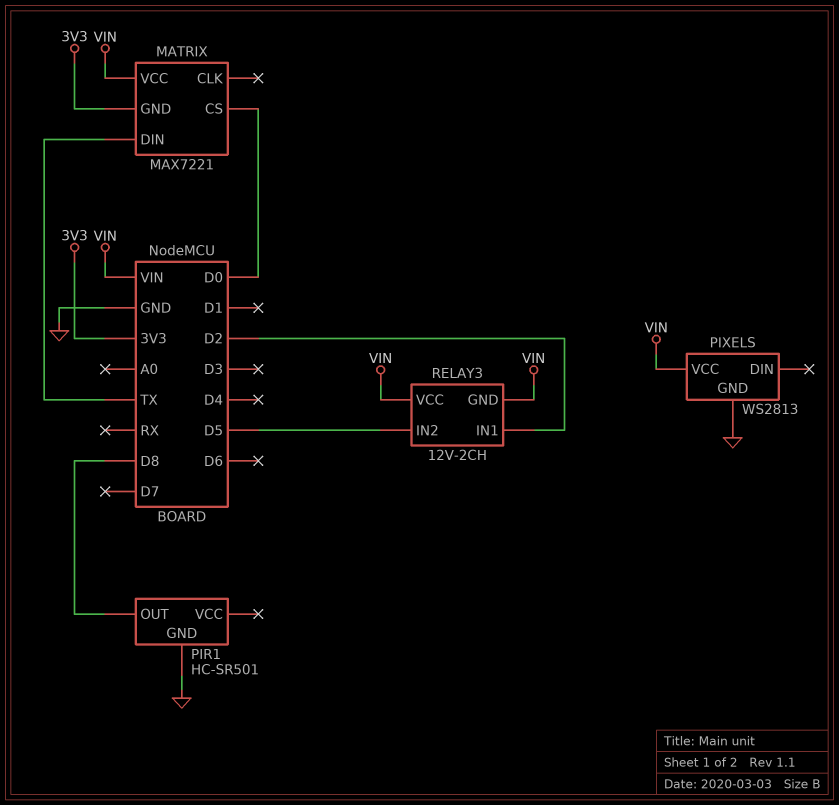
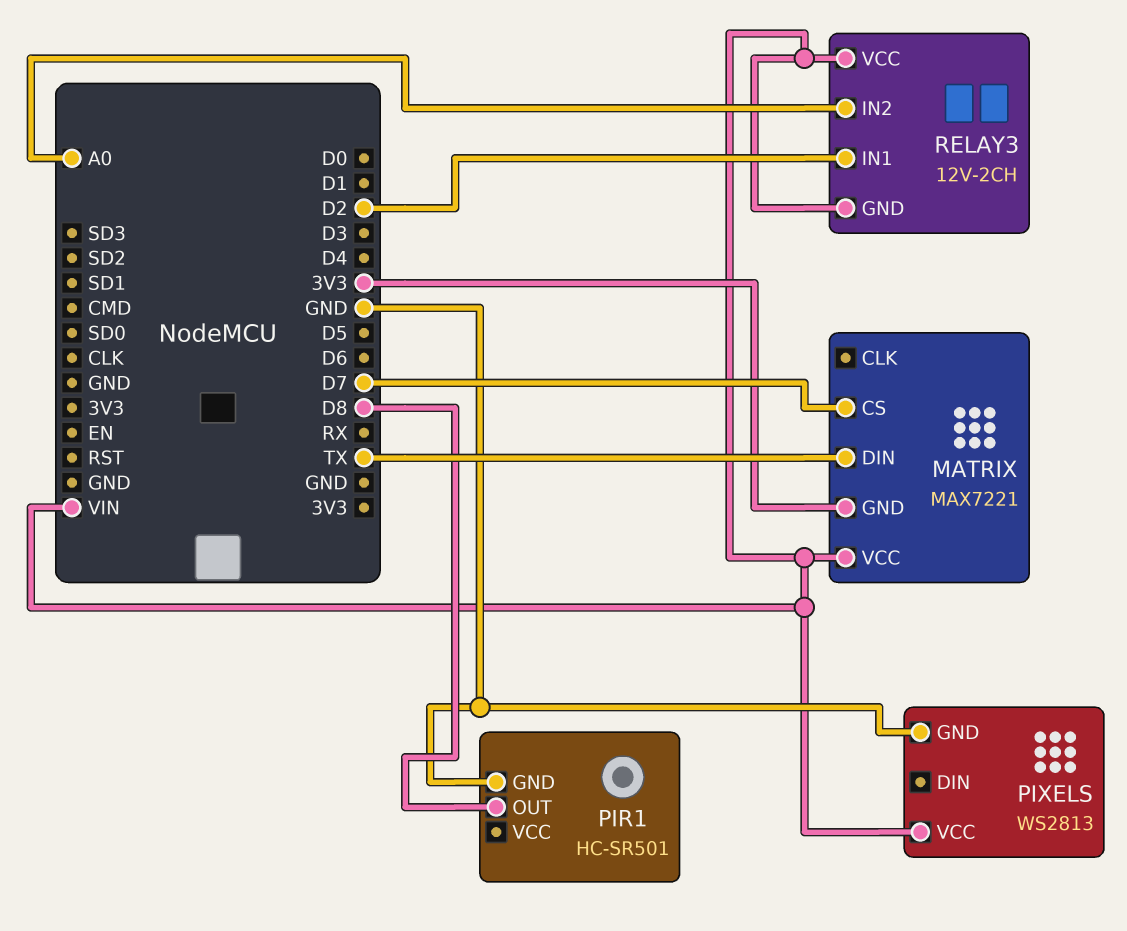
MATRIX pin CS: D0 -> D7
RELAY3 pin IN2: D5 -> A0

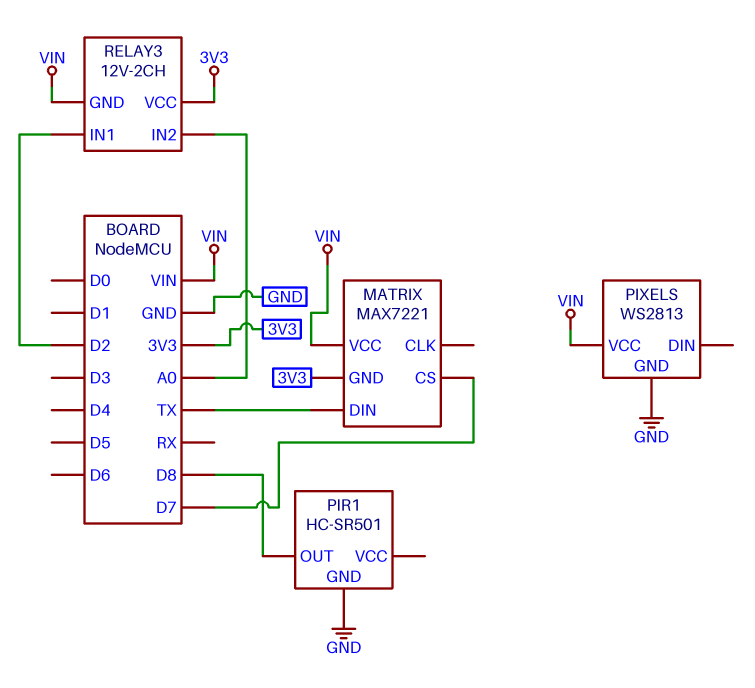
RELAY3 pin VCC: VIN -> 3V3

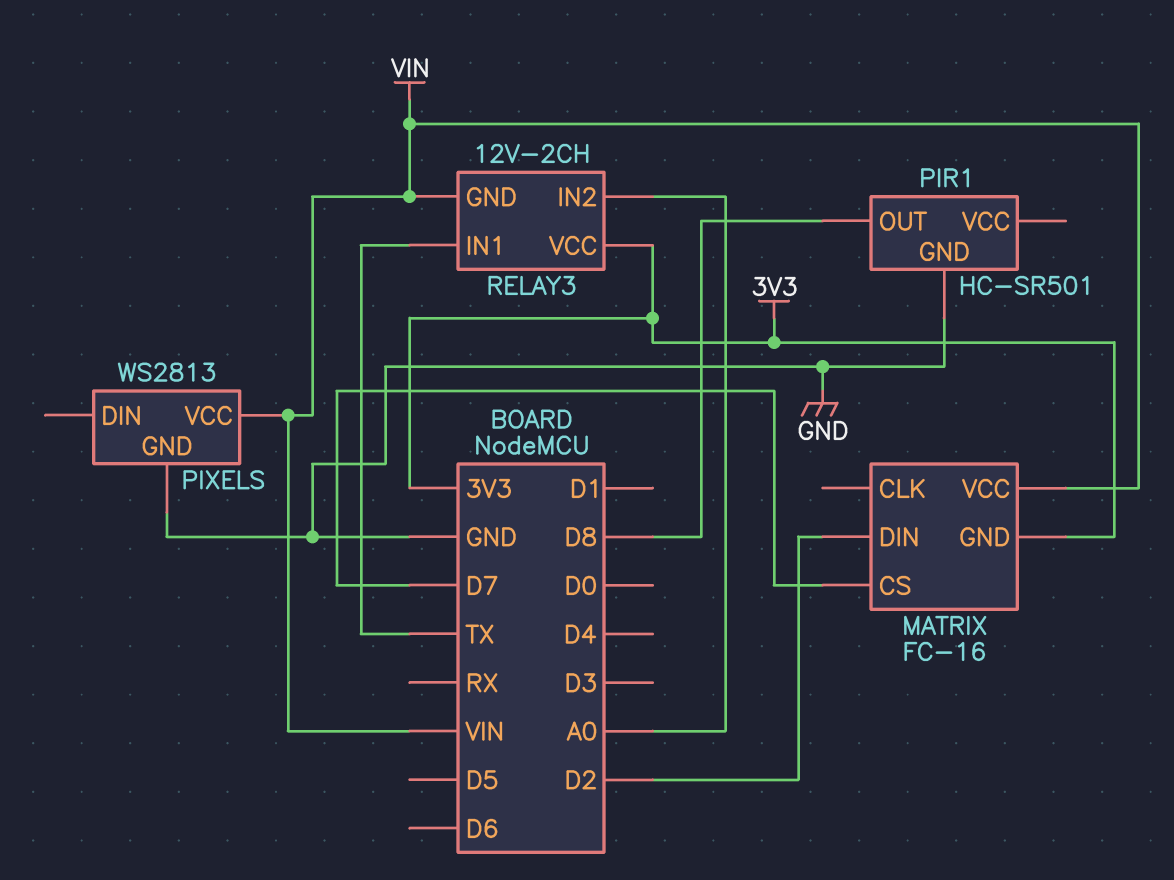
MATRIX: MAX7221 -> FC-16
MATRIX pin DIN: TX -> D2
RELAY3 pin IN1: D2 -> TX

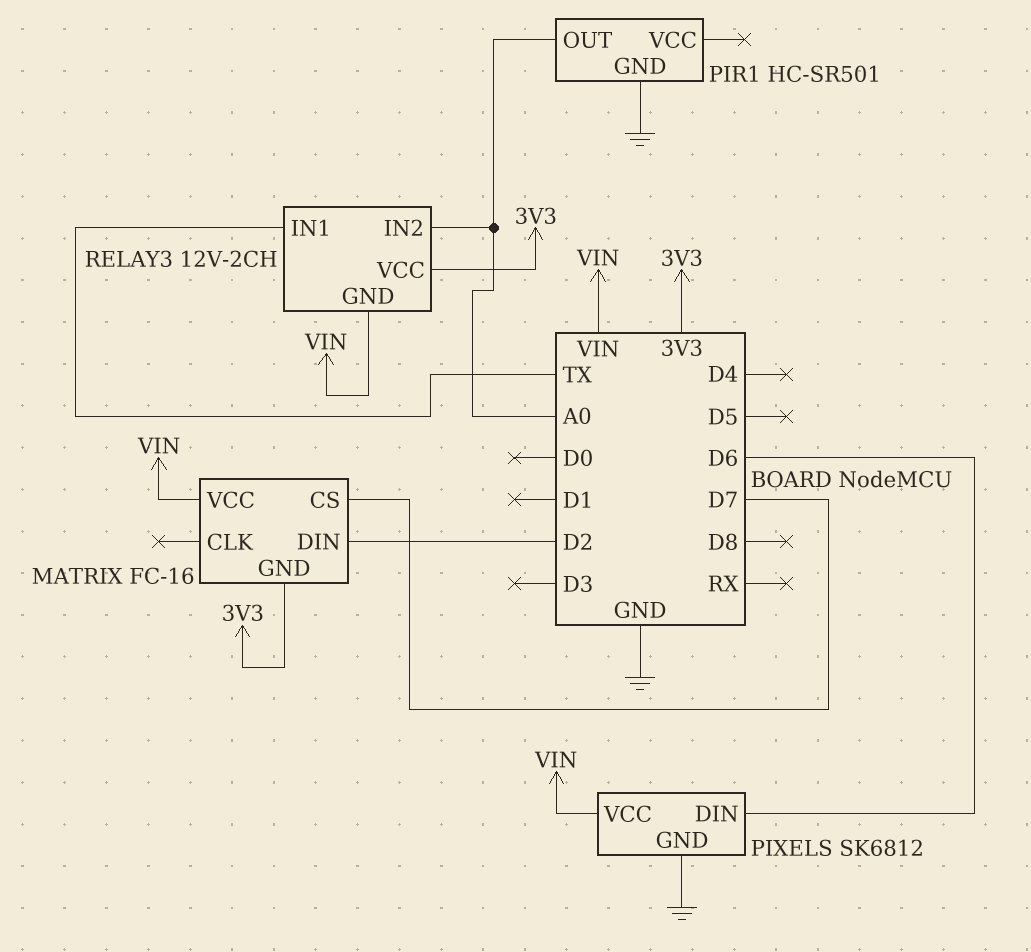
PIR1 pin OUT: D8 -> A0
PIXELS: WS2813 -> SK6812
PIXELS pin DIN: none -> D6

